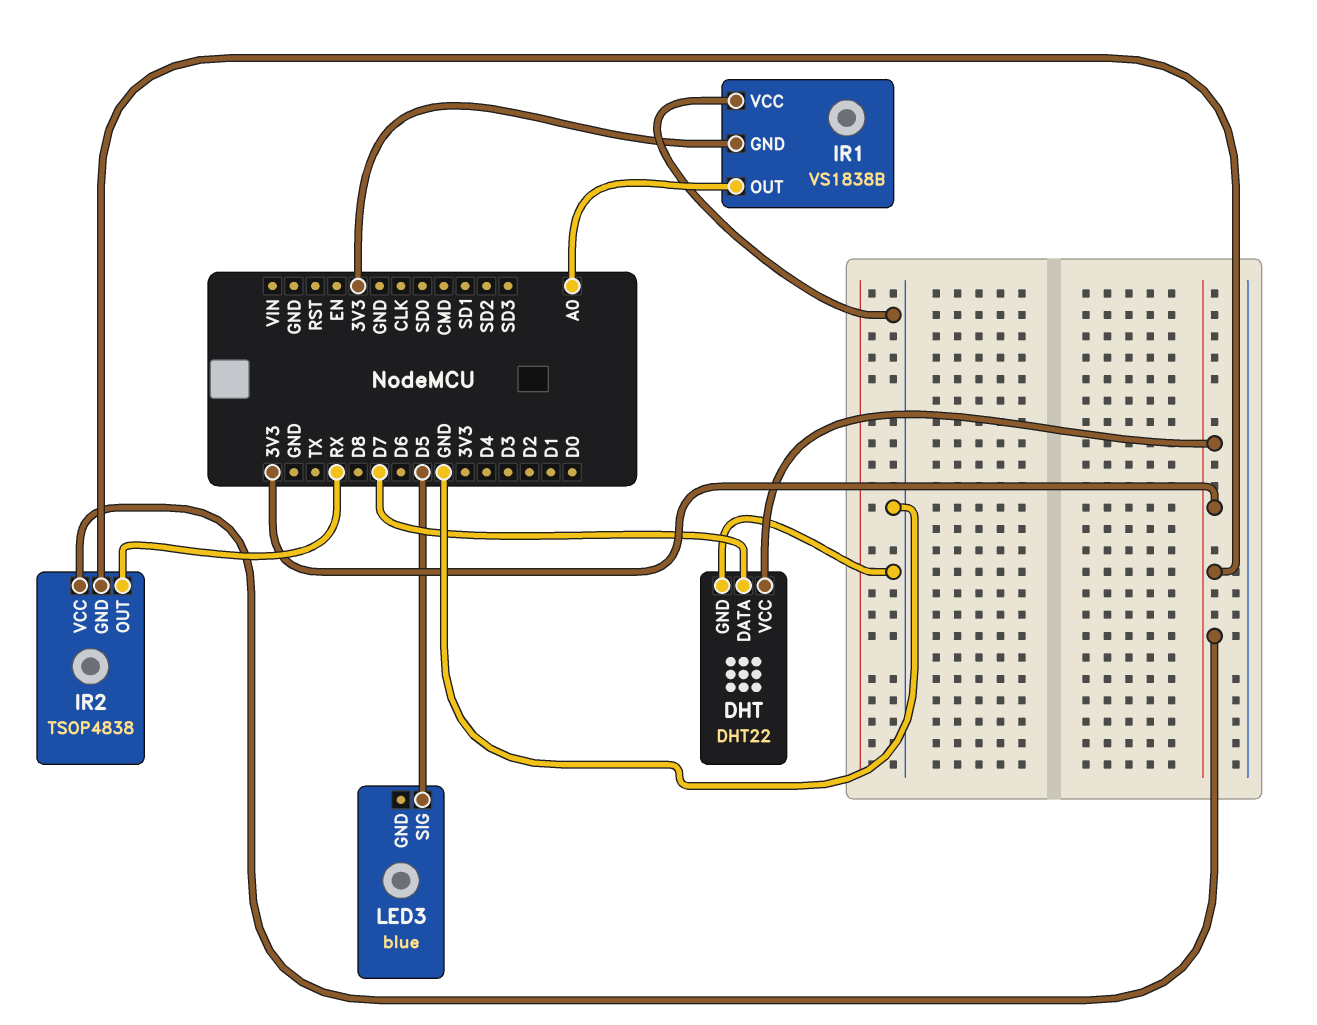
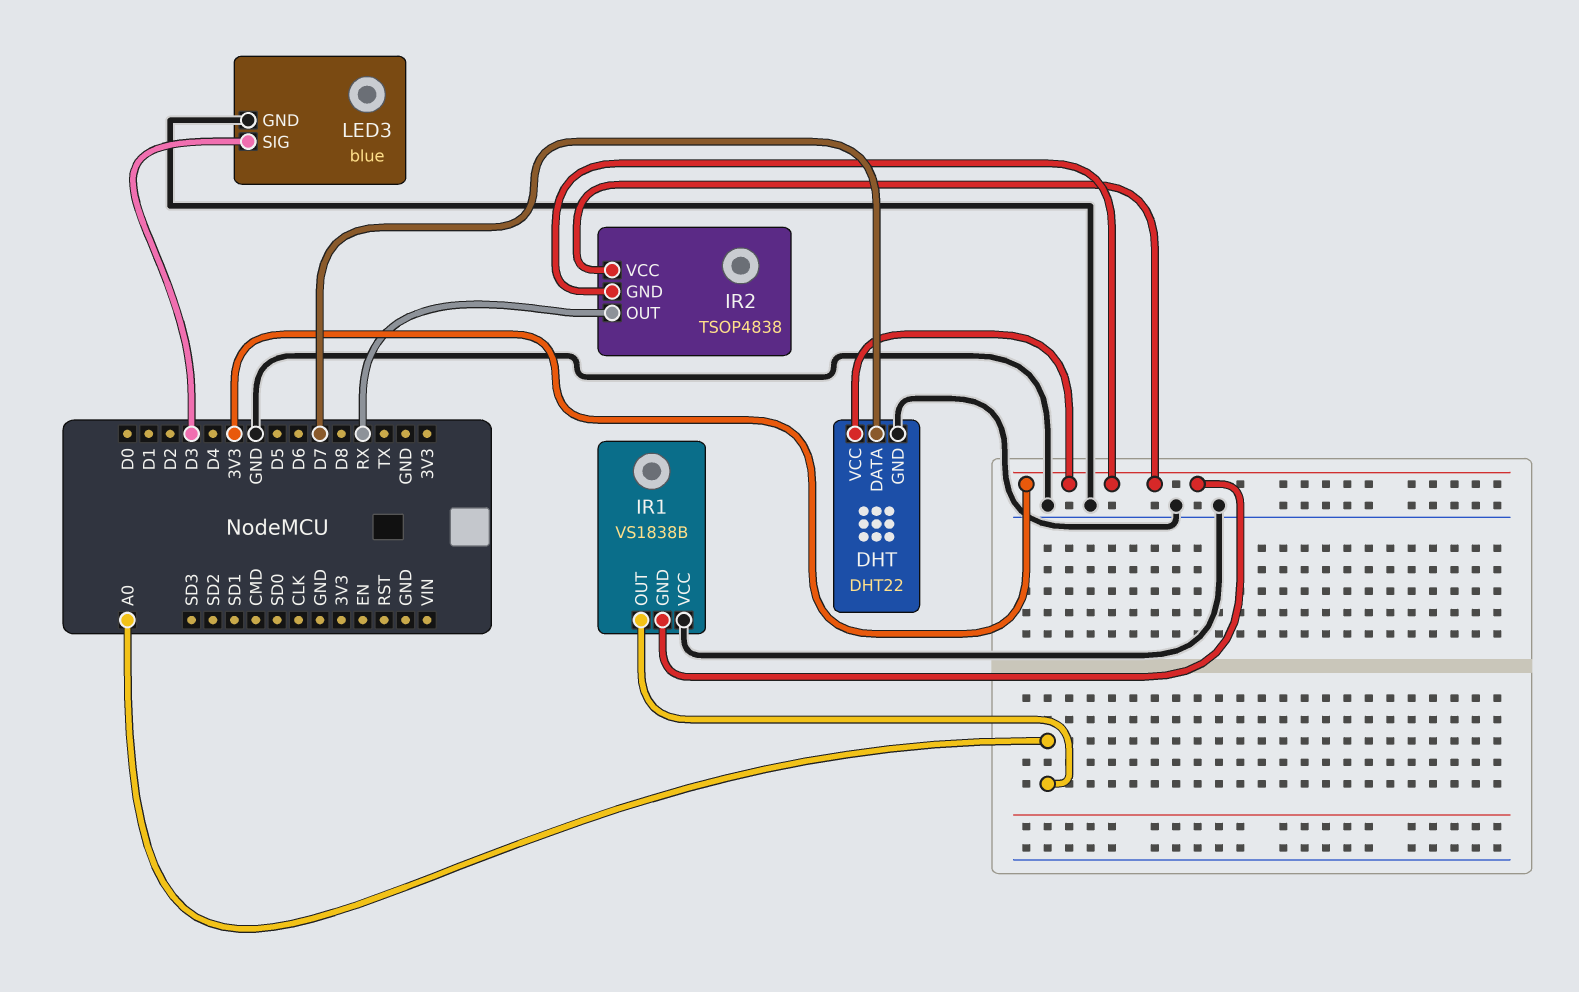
LED3 pin GND: none -> GND
LED3 pin SIG: D5 -> D3

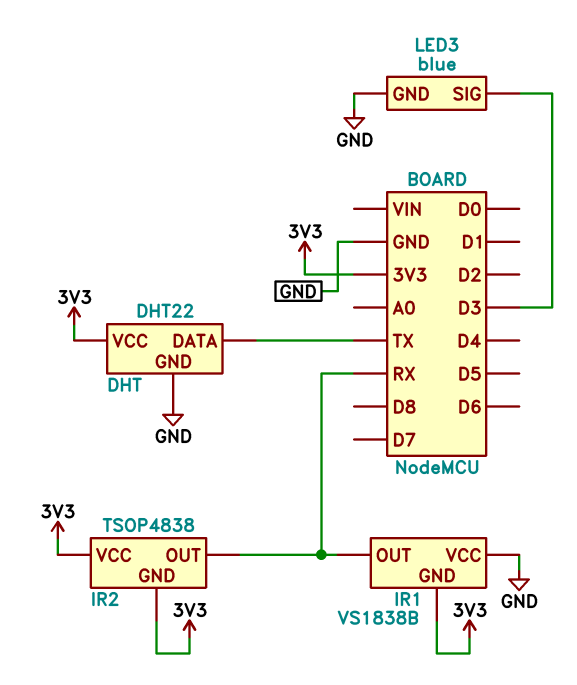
DHT pin DATA: D7 -> TX
IR1 pin OUT: A0 -> RX

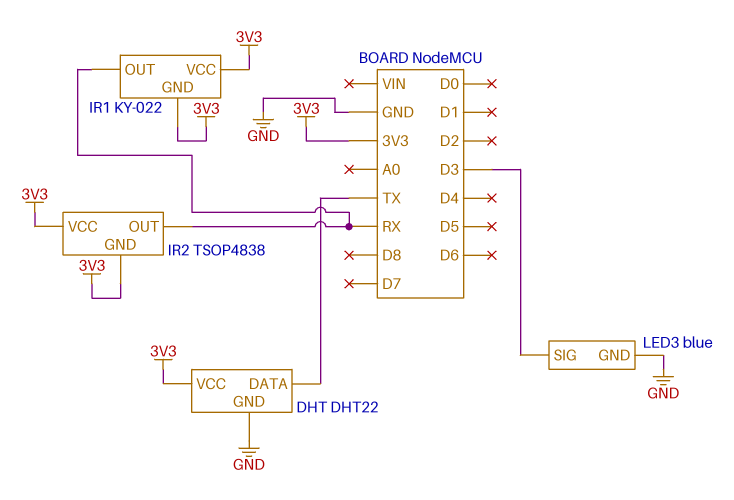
IR1: VS1838B -> KY-022
IR1 pin VCC: GND -> 3V3

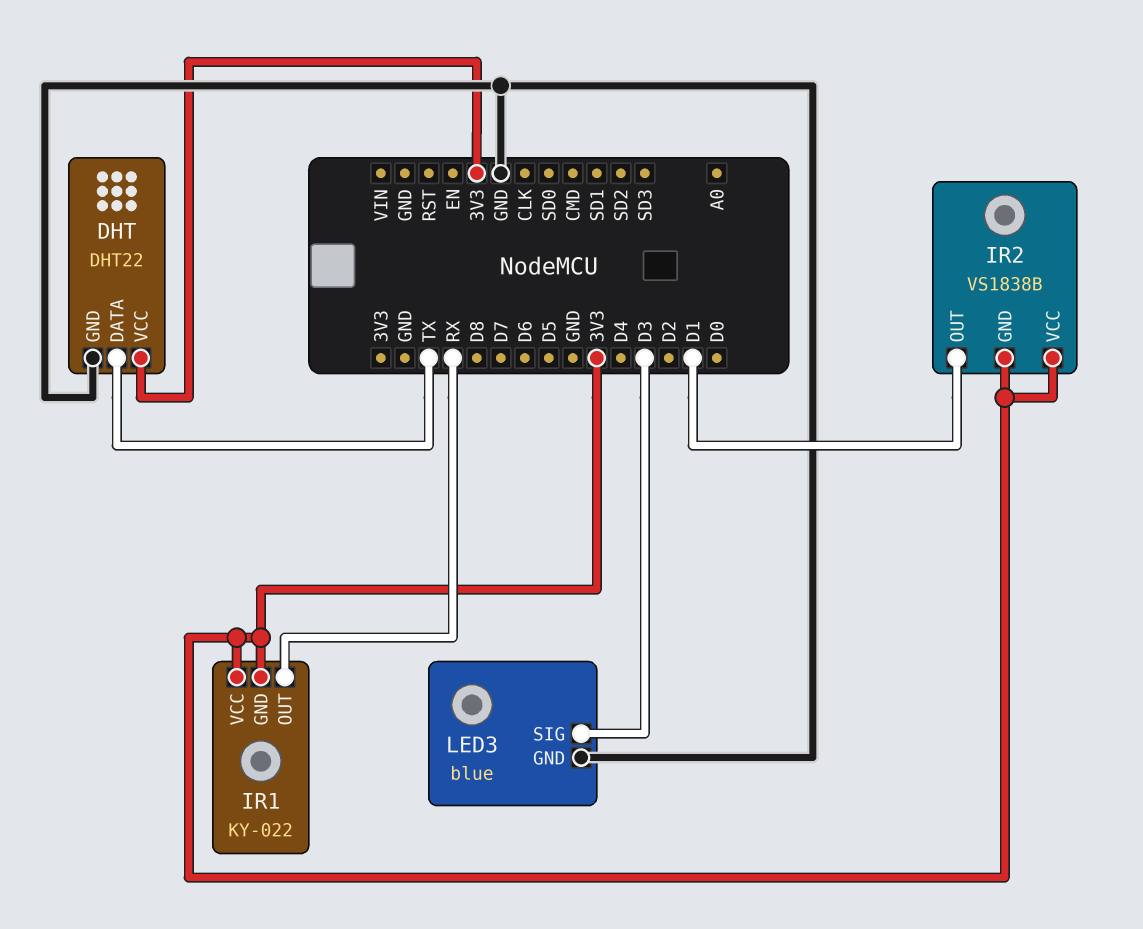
IR2: TSOP4838 -> VS1838B
IR2 pin OUT: RX -> D1

